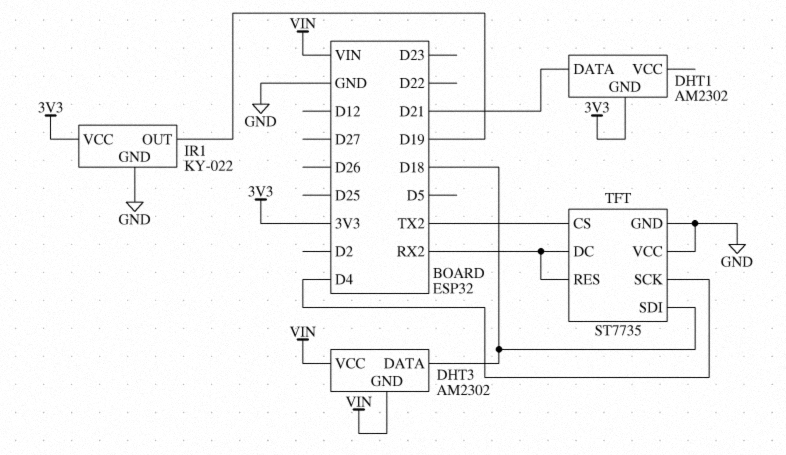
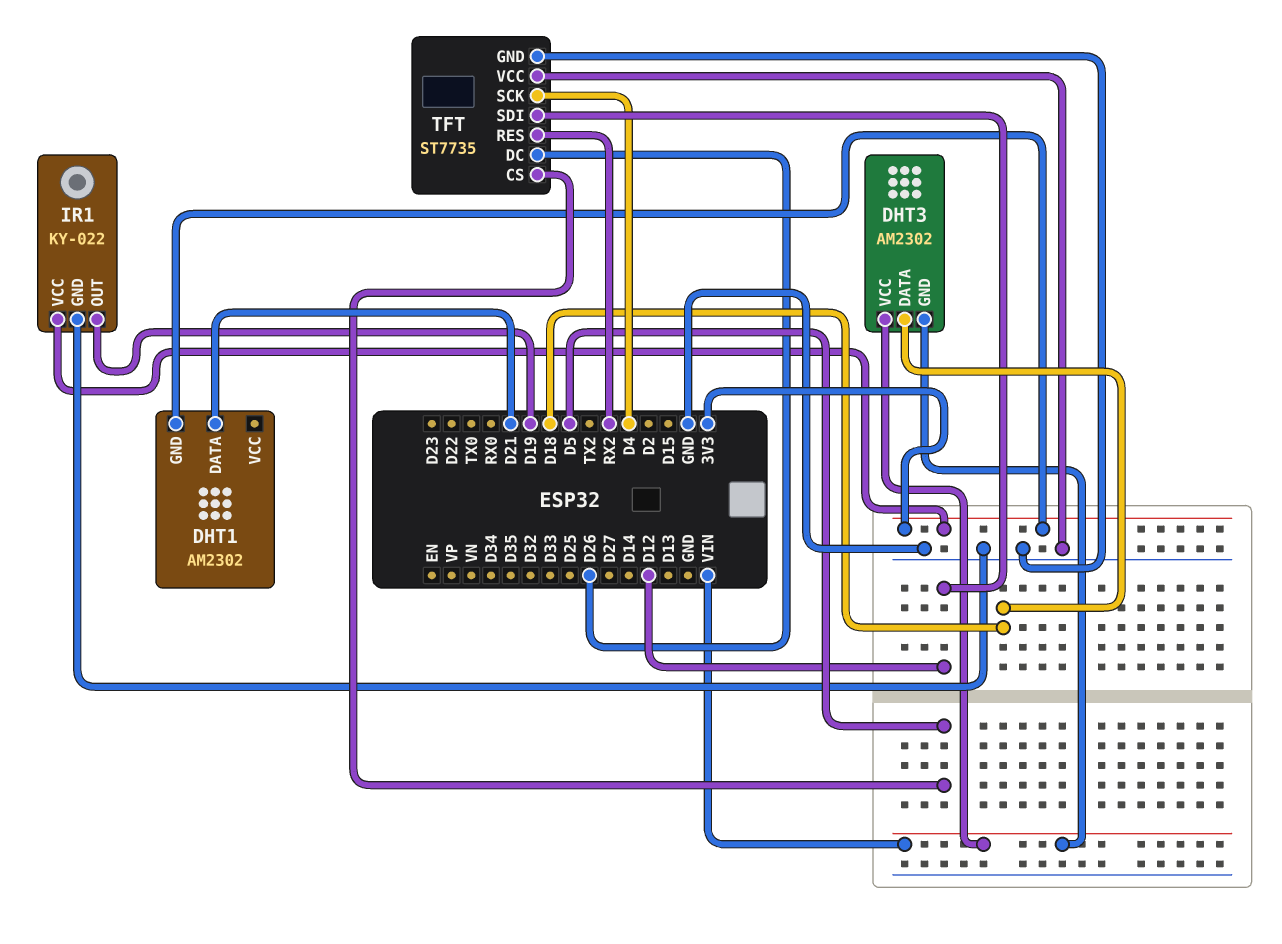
TFT pin CS: TX2 -> D5
TFT pin DC: RX2 -> D26
TFT pin SDI: D18 -> D12

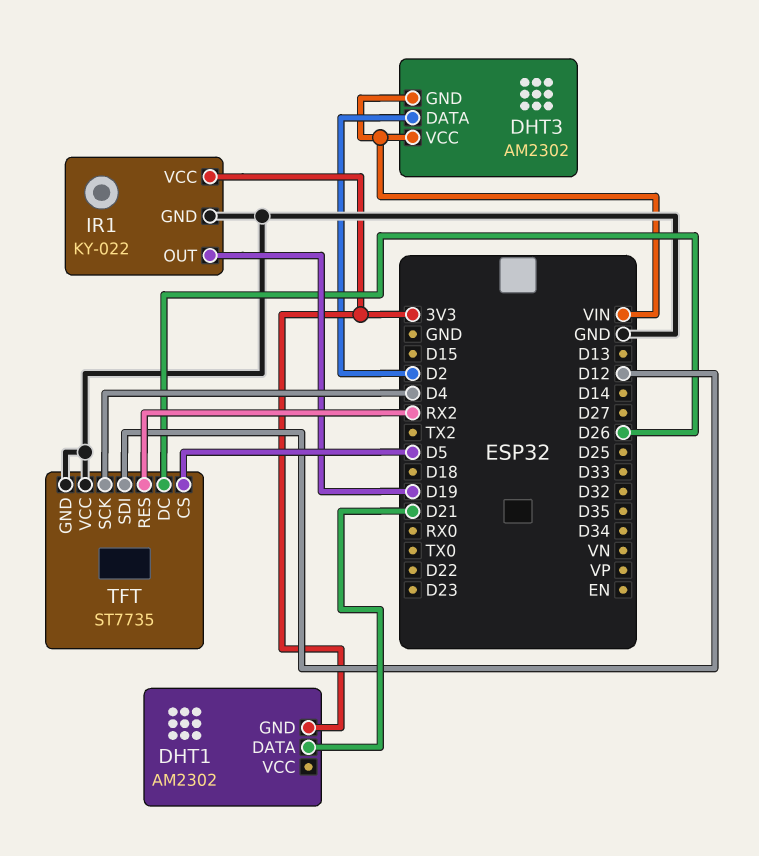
DHT3 pin DATA: D18 -> D2

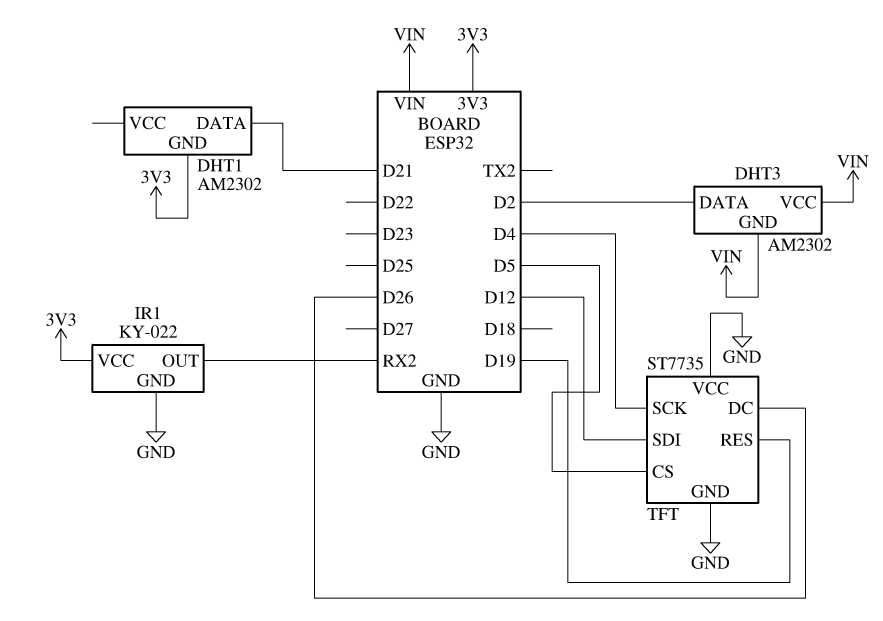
IR1 pin OUT: D19 -> RX2
TFT pin RES: RX2 -> D19

